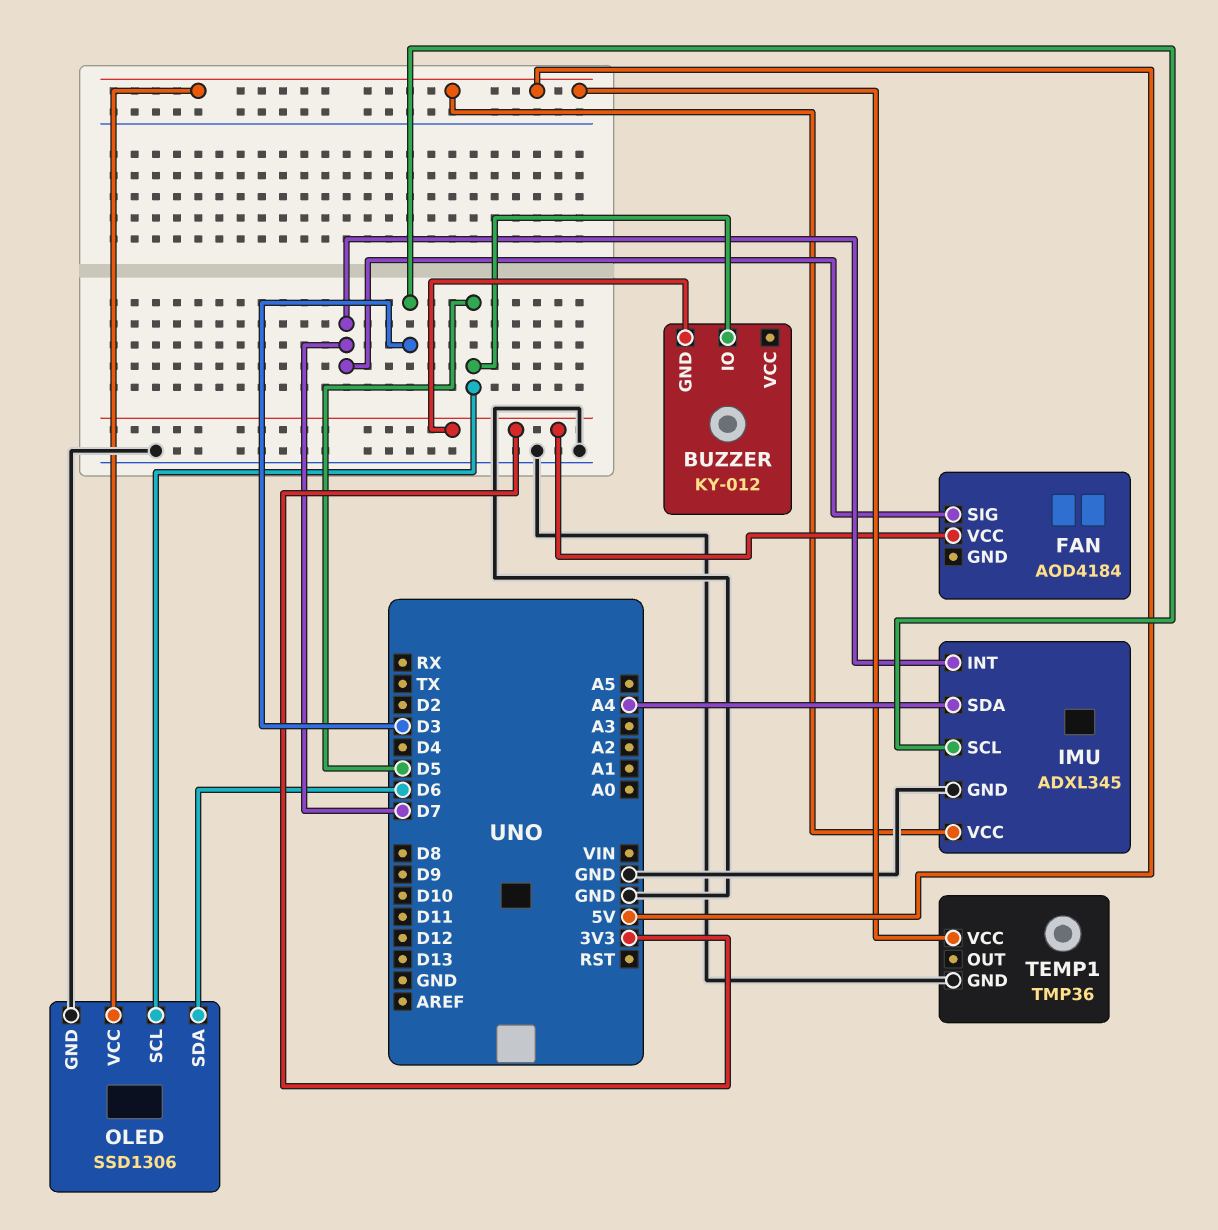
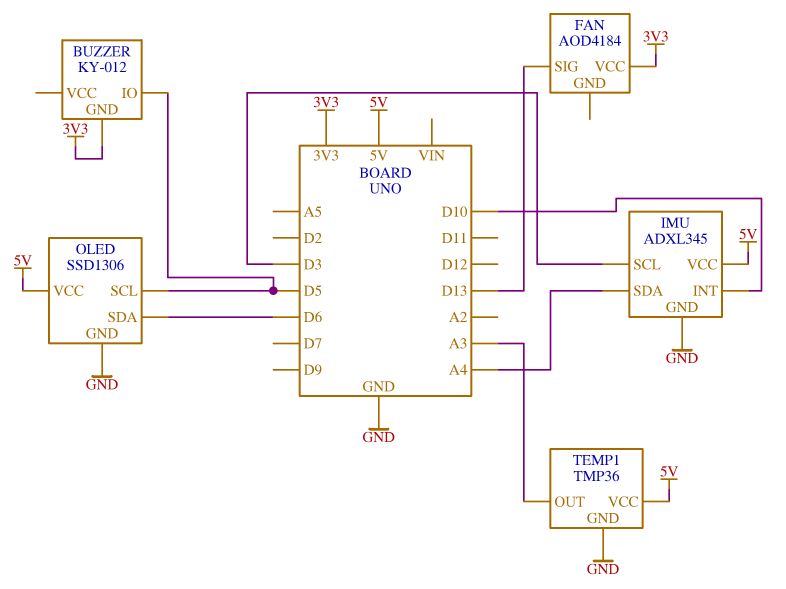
FAN pin SIG: D7 -> D13
IMU pin INT: D7 -> D10
TEMP1 pin OUT: none -> A3

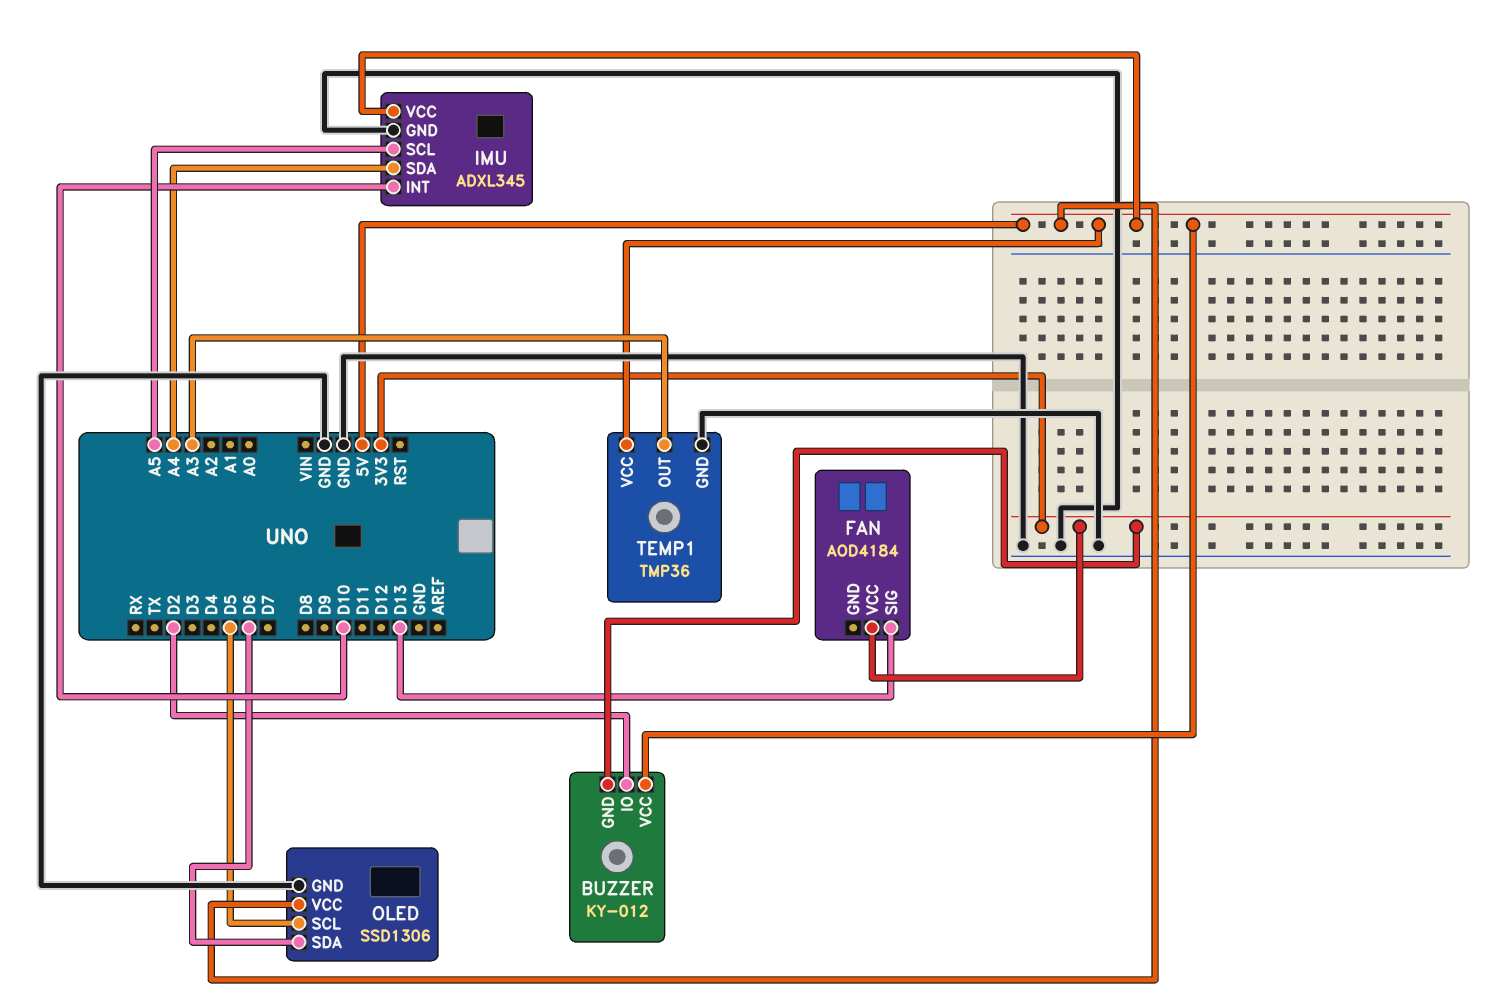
BUZZER pin IO: D5 -> D2
BUZZER pin VCC: none -> 5V
IMU pin SCL: D3 -> A5

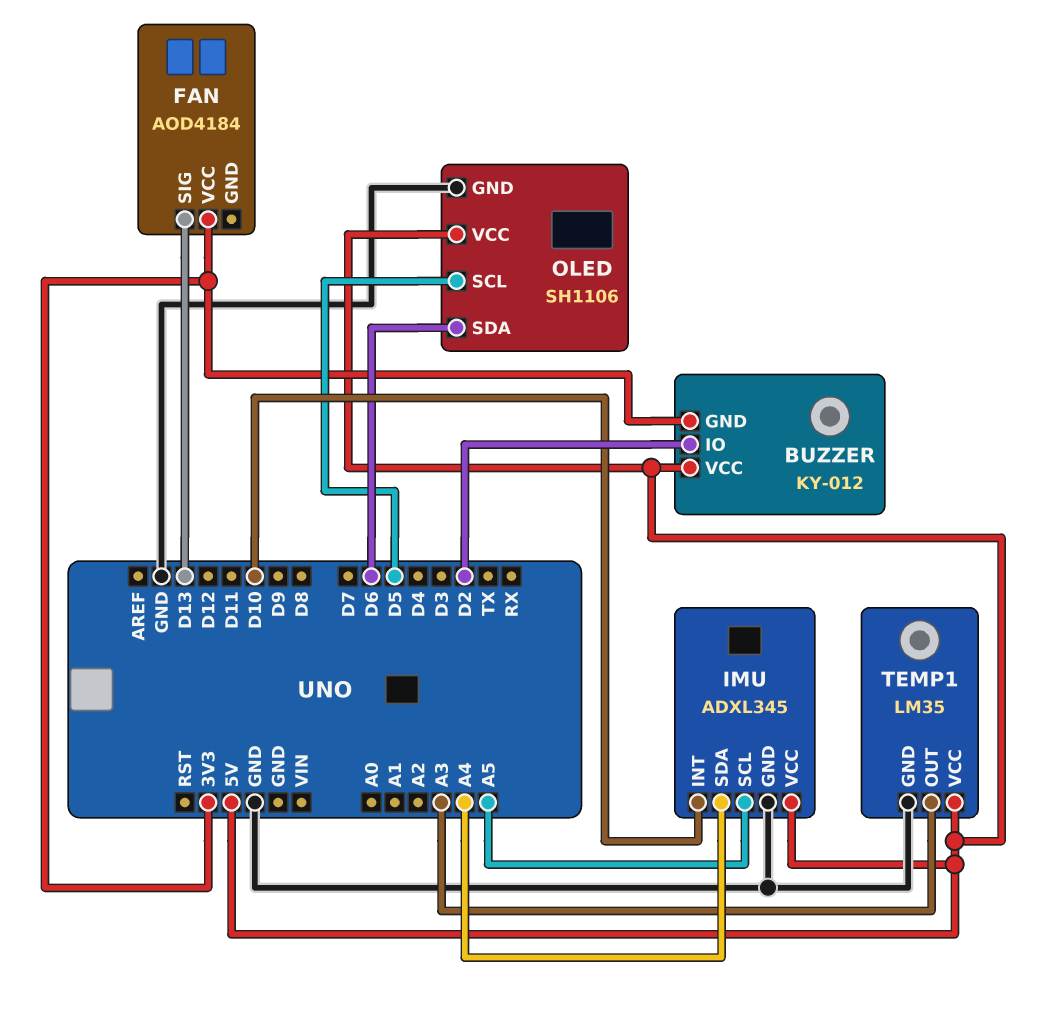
OLED: SSD1306 -> SH1106
TEMP1: TMP36 -> LM35

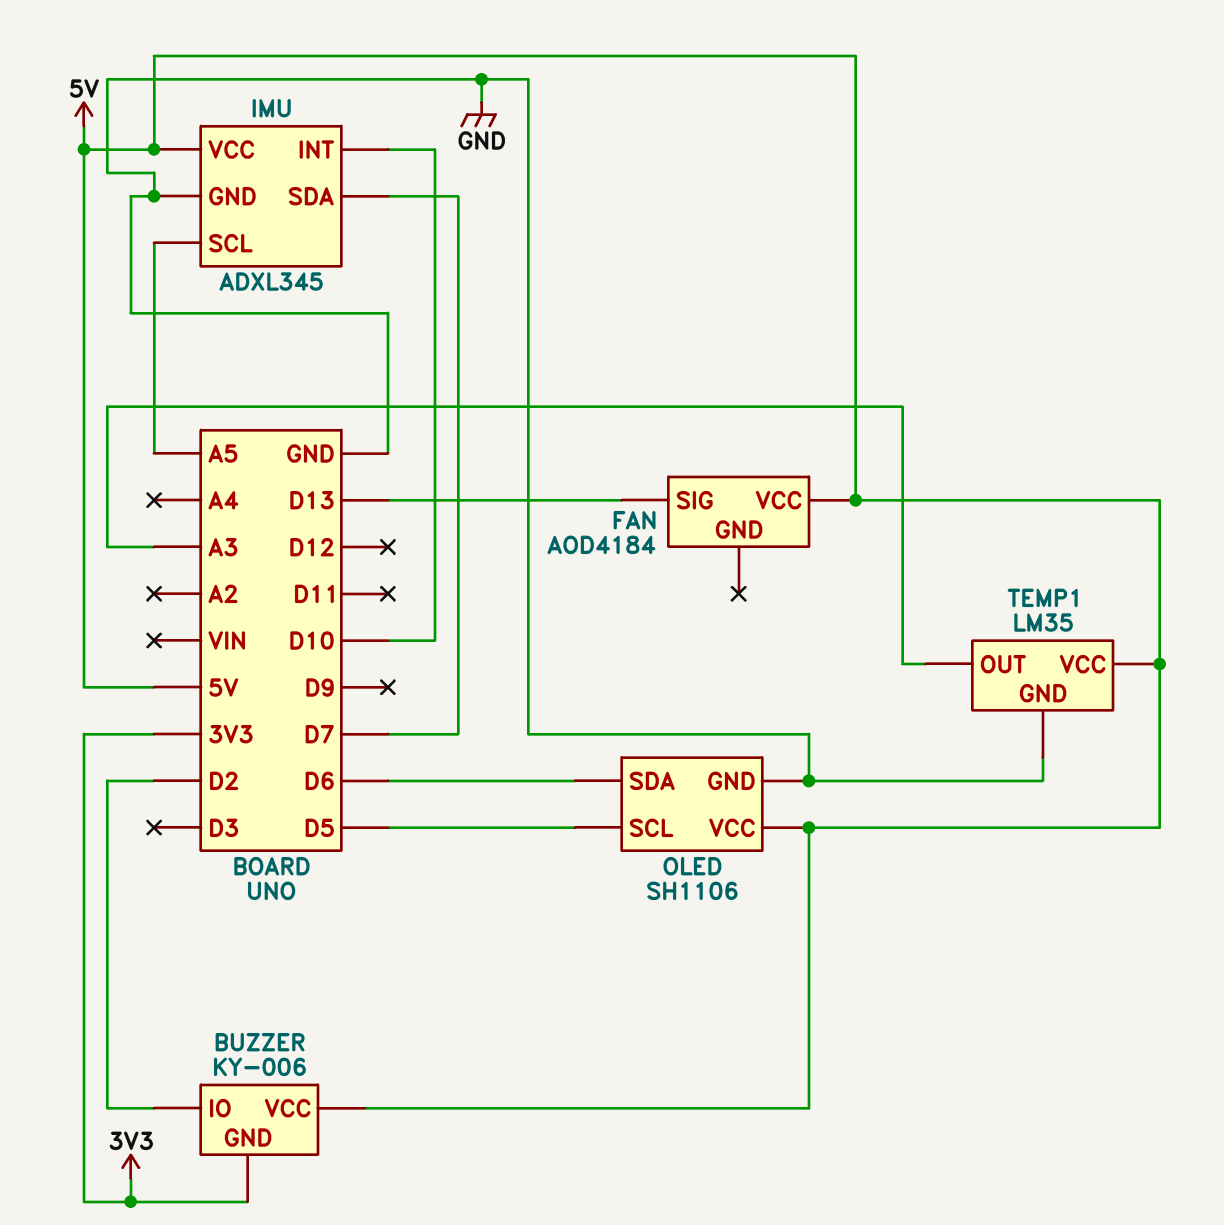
BUZZER: KY-012 -> KY-006
FAN pin VCC: 3V3 -> 5V
IMU pin SDA: A4 -> D7

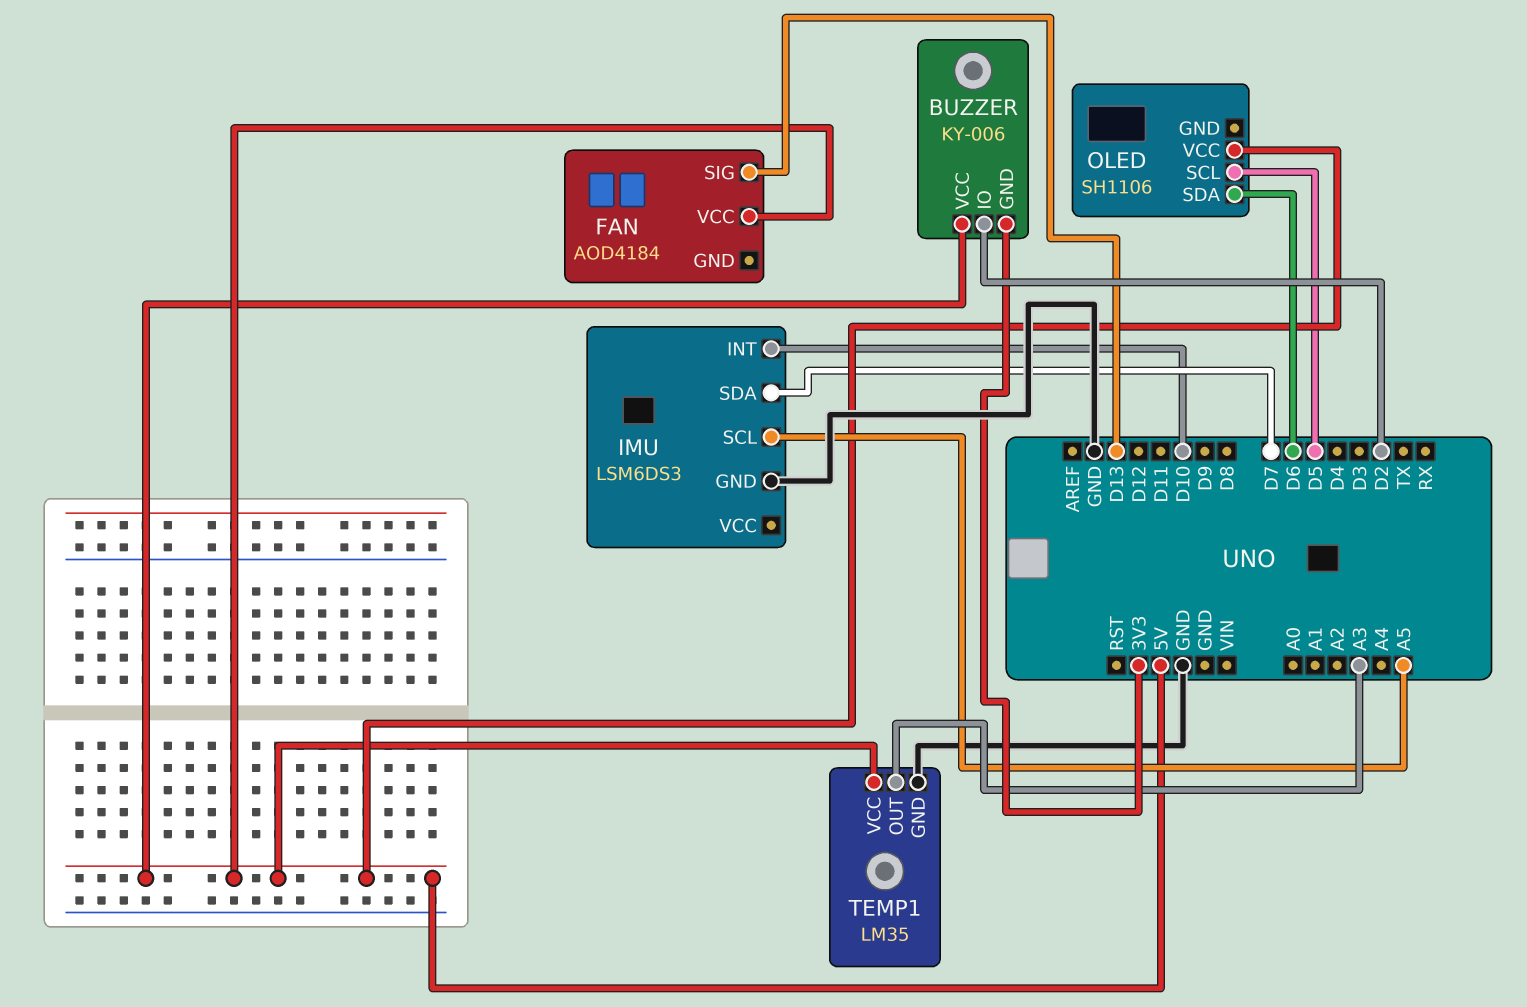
IMU: ADXL345 -> LSM6DS3
IMU pin VCC: 5V -> none
OLED pin GND: GND -> none

